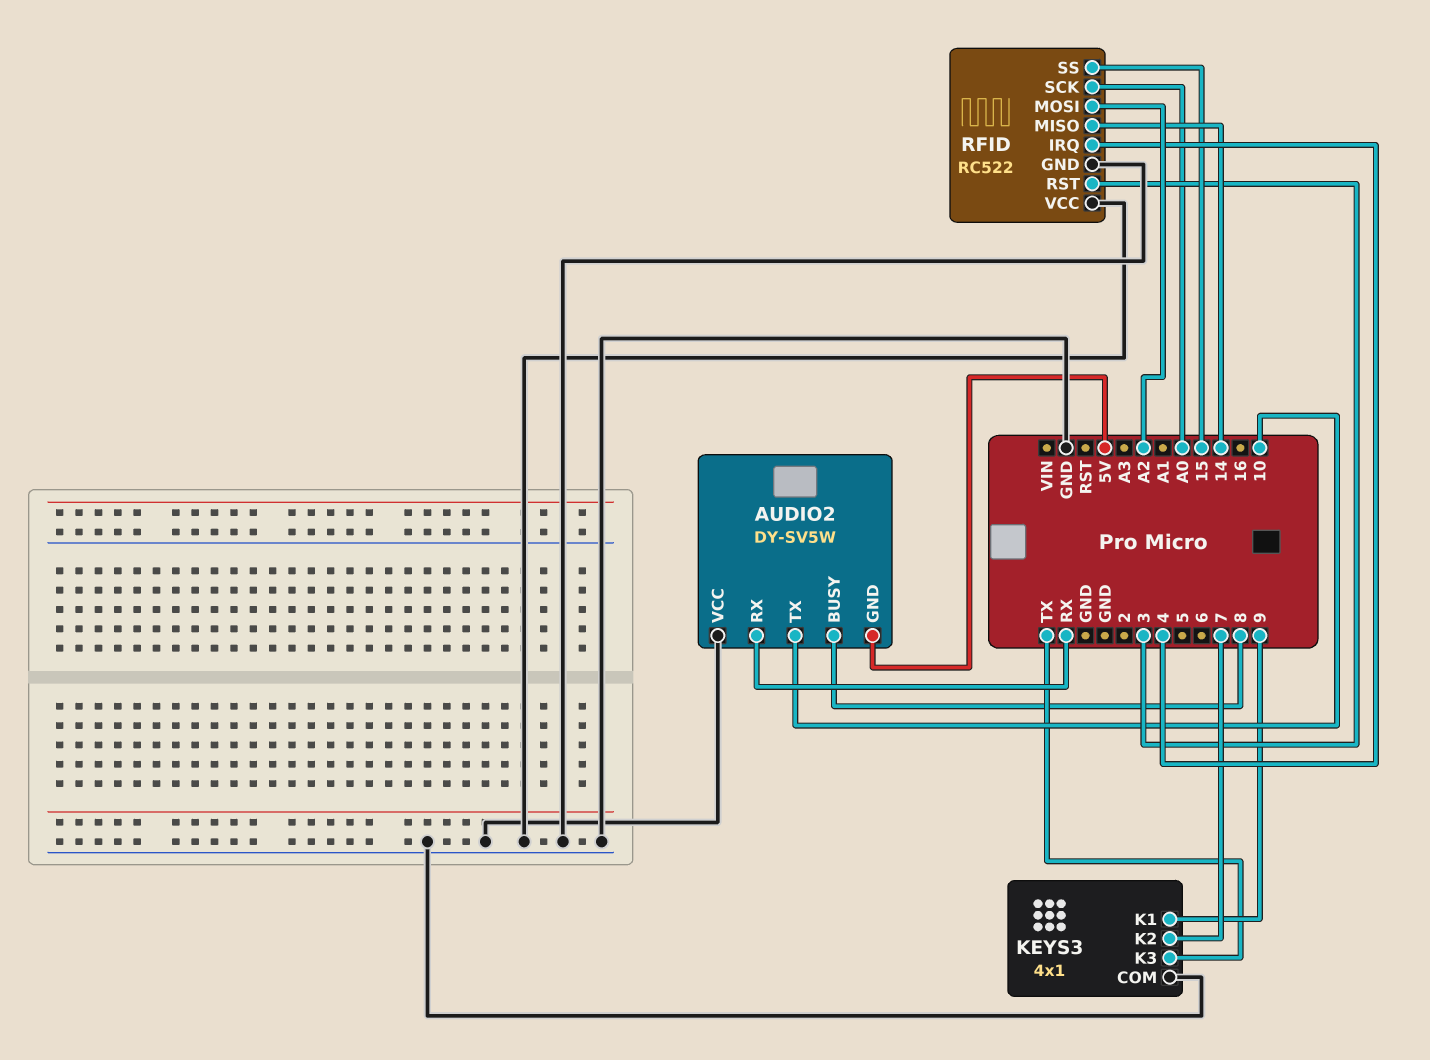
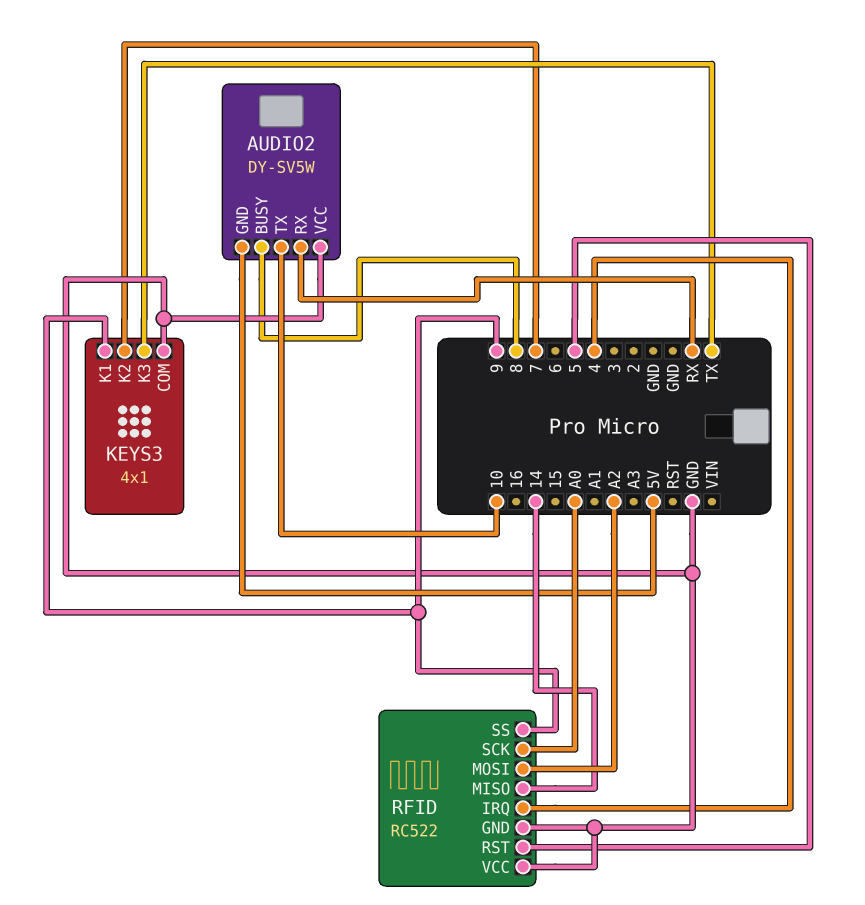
RFID pin RST: 3 -> 5
RFID pin SS: 15 -> 9

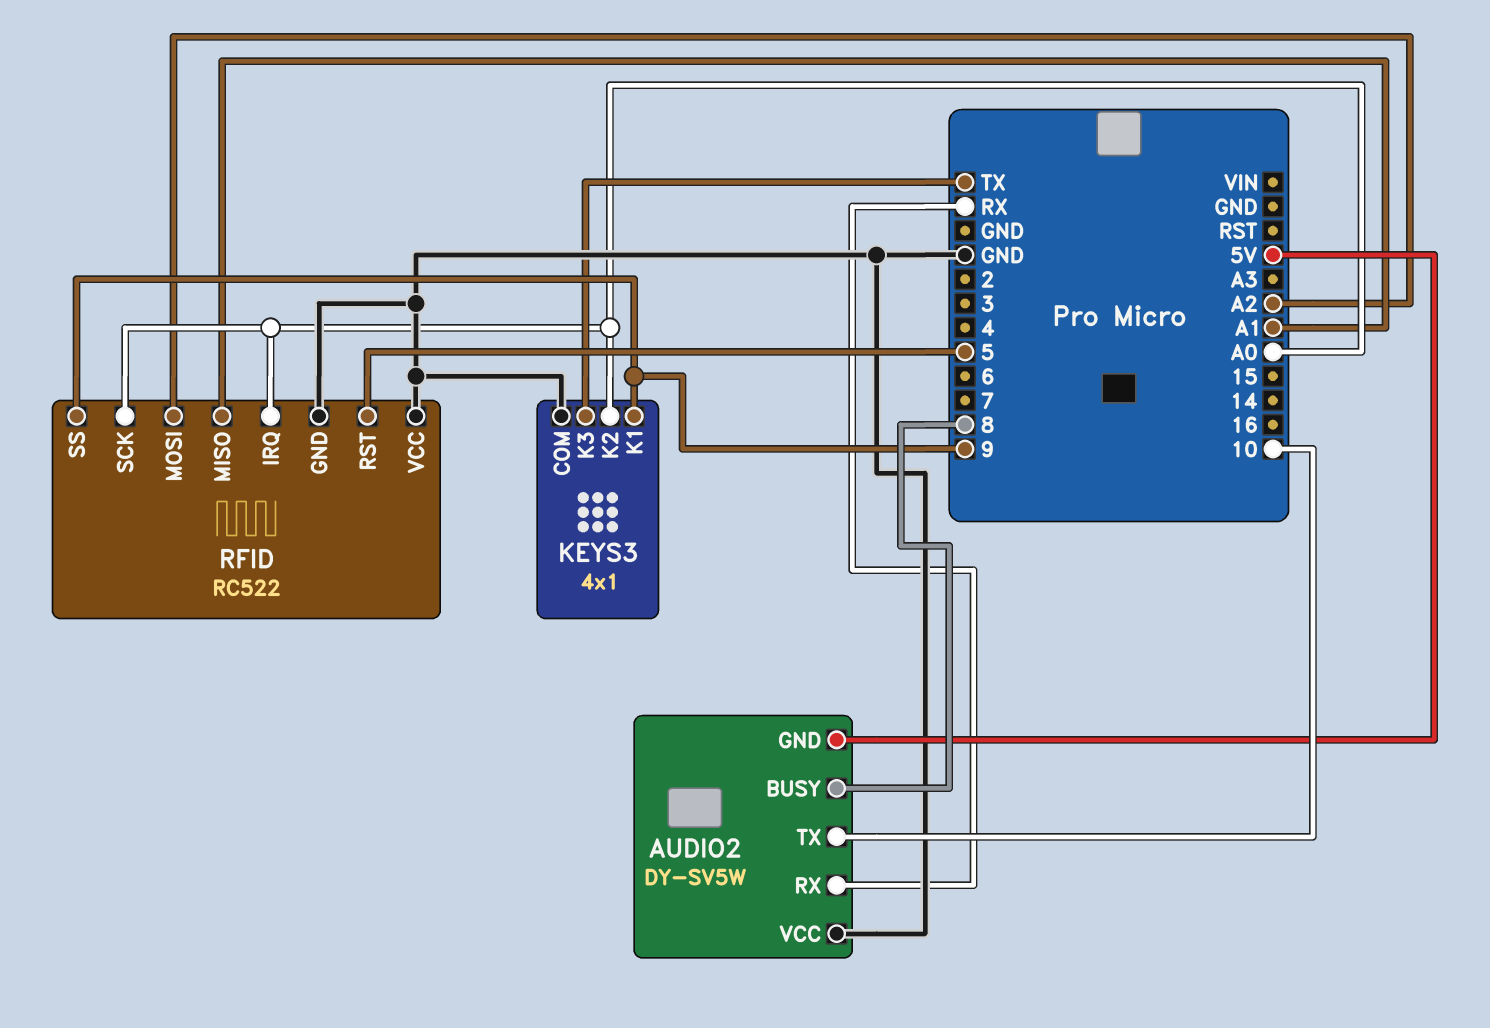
KEYS3 pin K2: 7 -> A0
RFID pin IRQ: 4 -> A0
RFID pin MISO: 14 -> A1

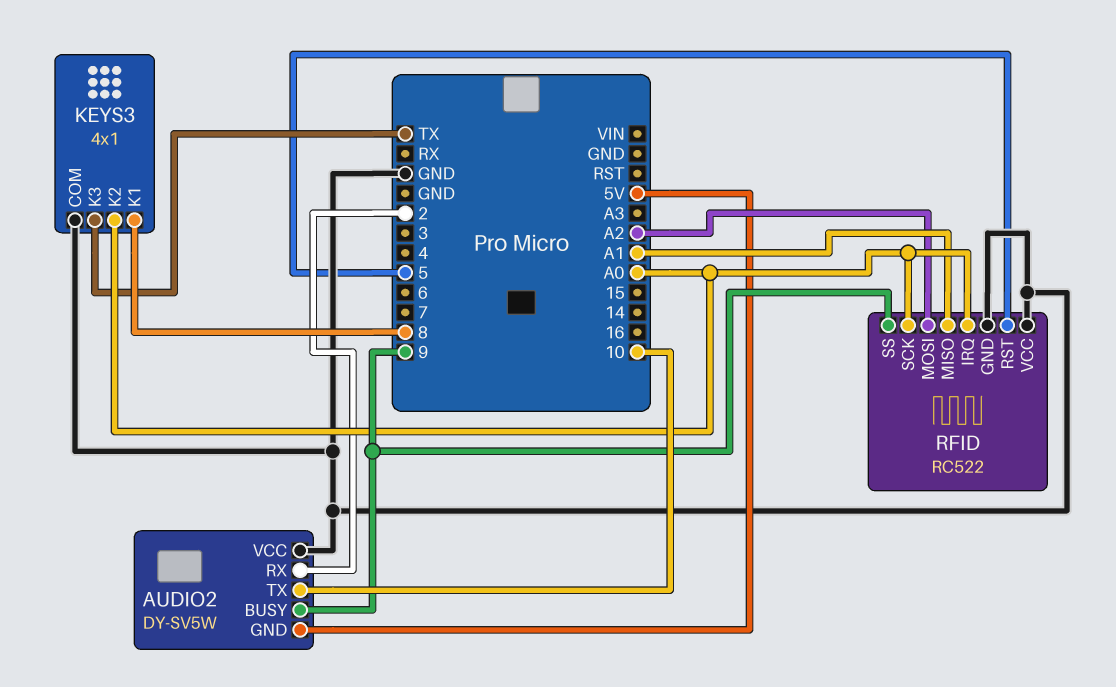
AUDIO2 pin BUSY: 8 -> 9
AUDIO2 pin RX: RX -> 2
KEYS3 pin K1: 9 -> 8

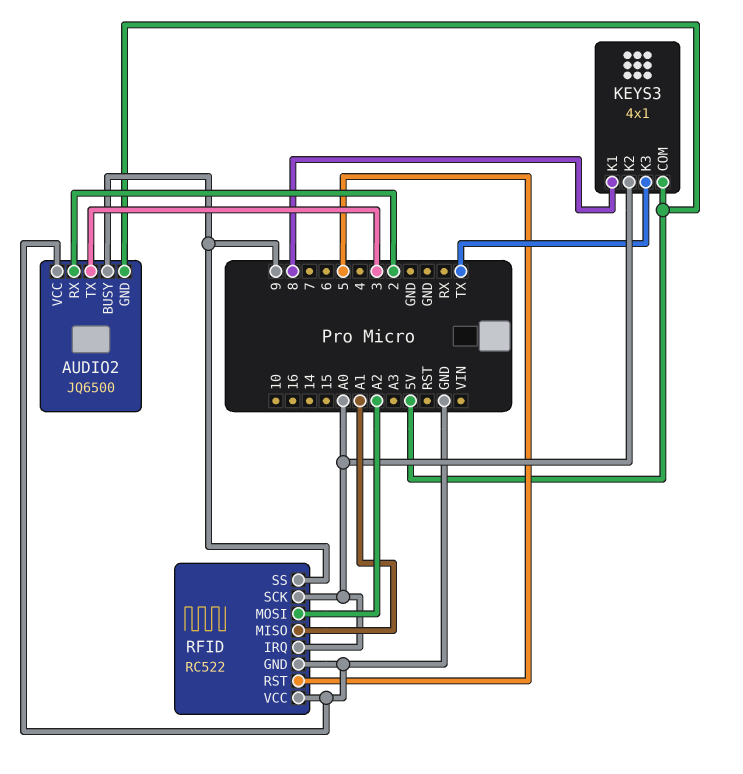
AUDIO2: DY-SV5W -> JQ6500
AUDIO2 pin TX: 10 -> 3
KEYS3 pin COM: GND -> 5V

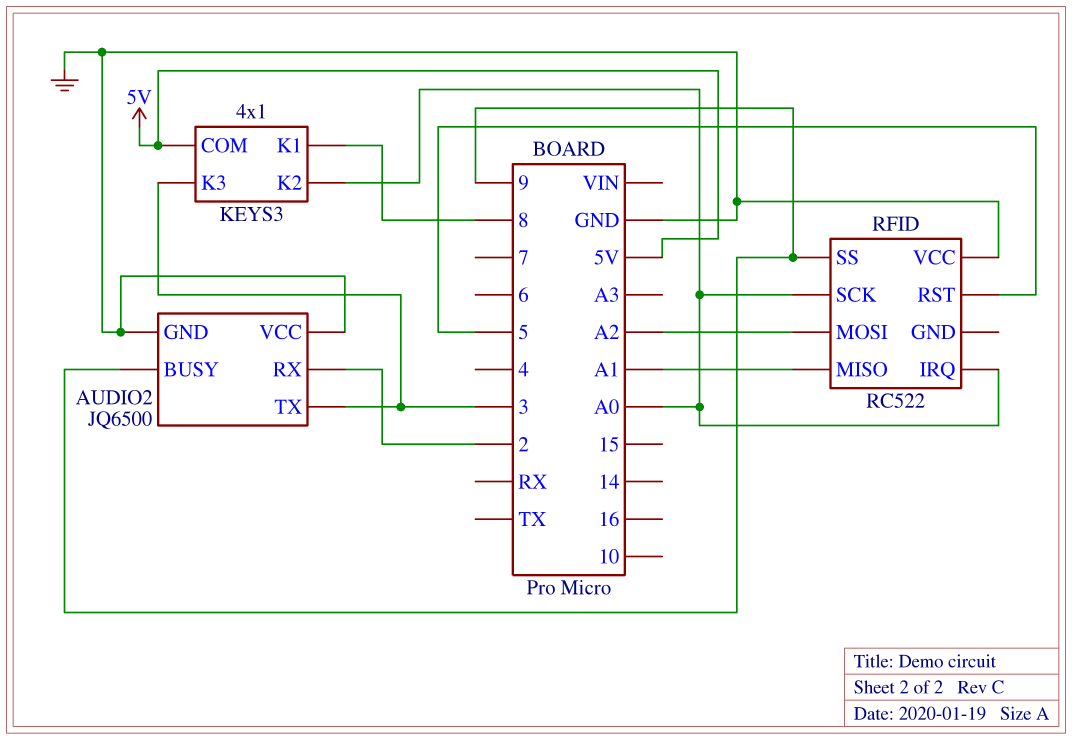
AUDIO2 pin GND: 5V -> GND
KEYS3 pin K3: TX -> 3
RFID pin GND: GND -> none

